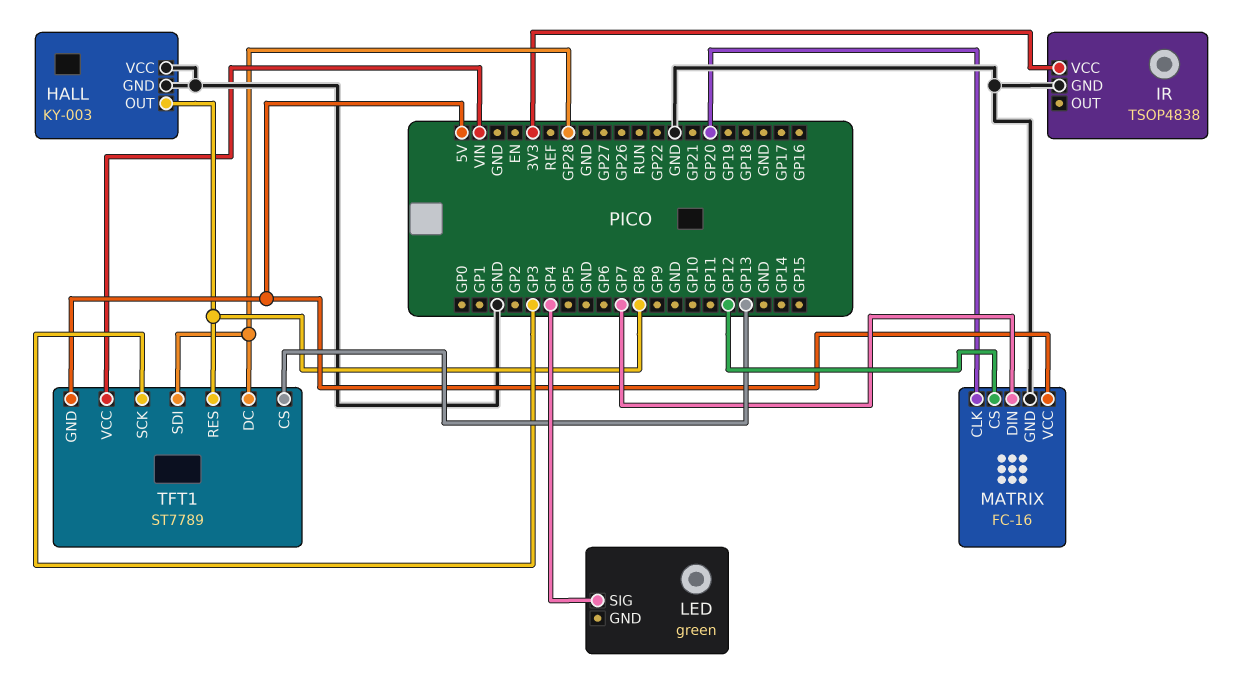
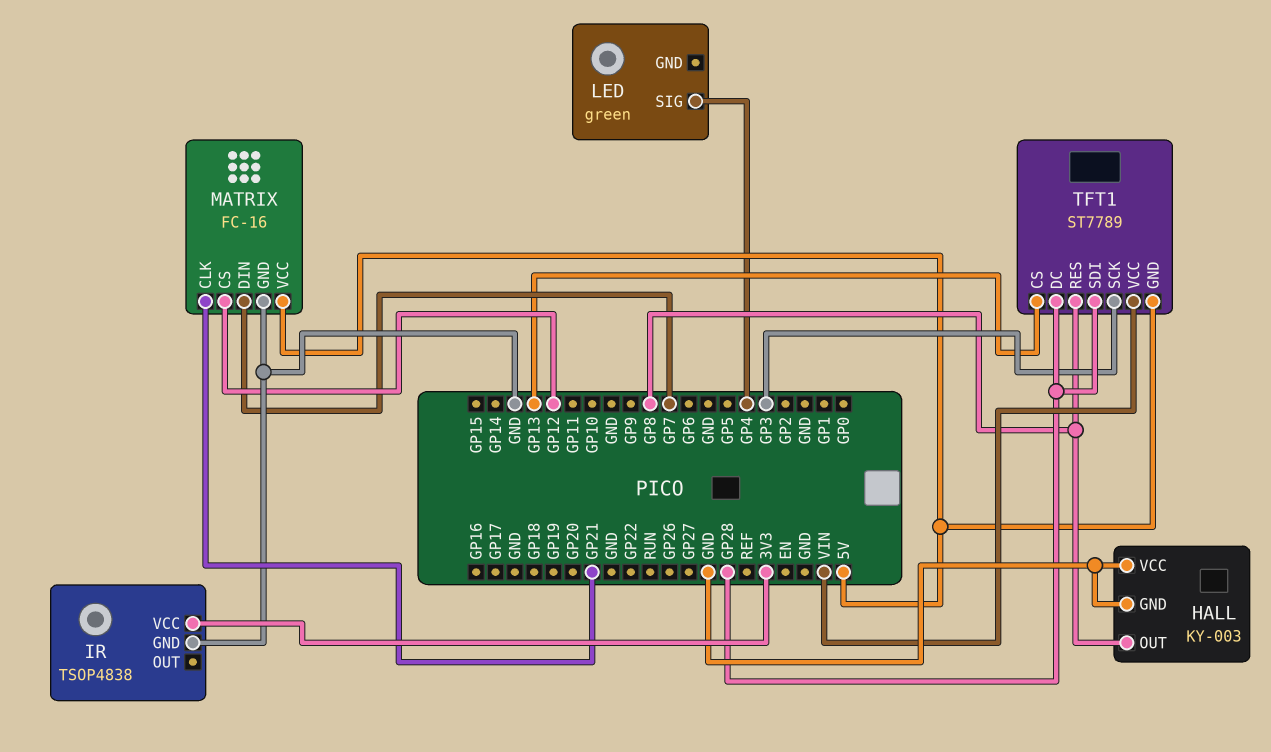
MATRIX pin CLK: GP20 -> GP21

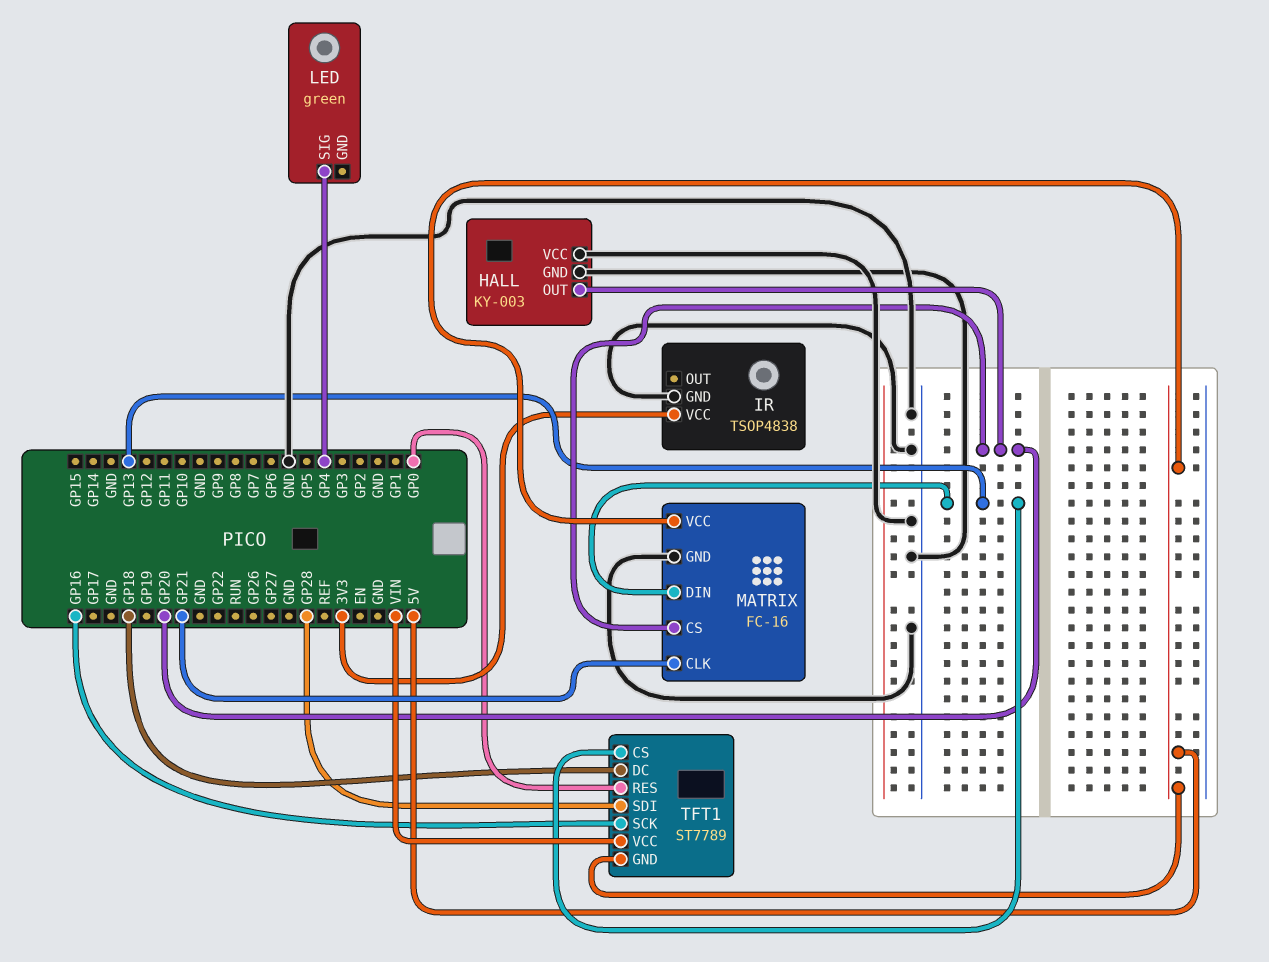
HALL pin OUT: GP8 -> GP20
MATRIX pin CS: GP12 -> GP20
MATRIX pin DIN: GP7 -> GP13
TFT1 pin DC: GP28 -> GP18
TFT1 pin RES: GP8 -> GP0
TFT1 pin SCK: GP3 -> GP16

